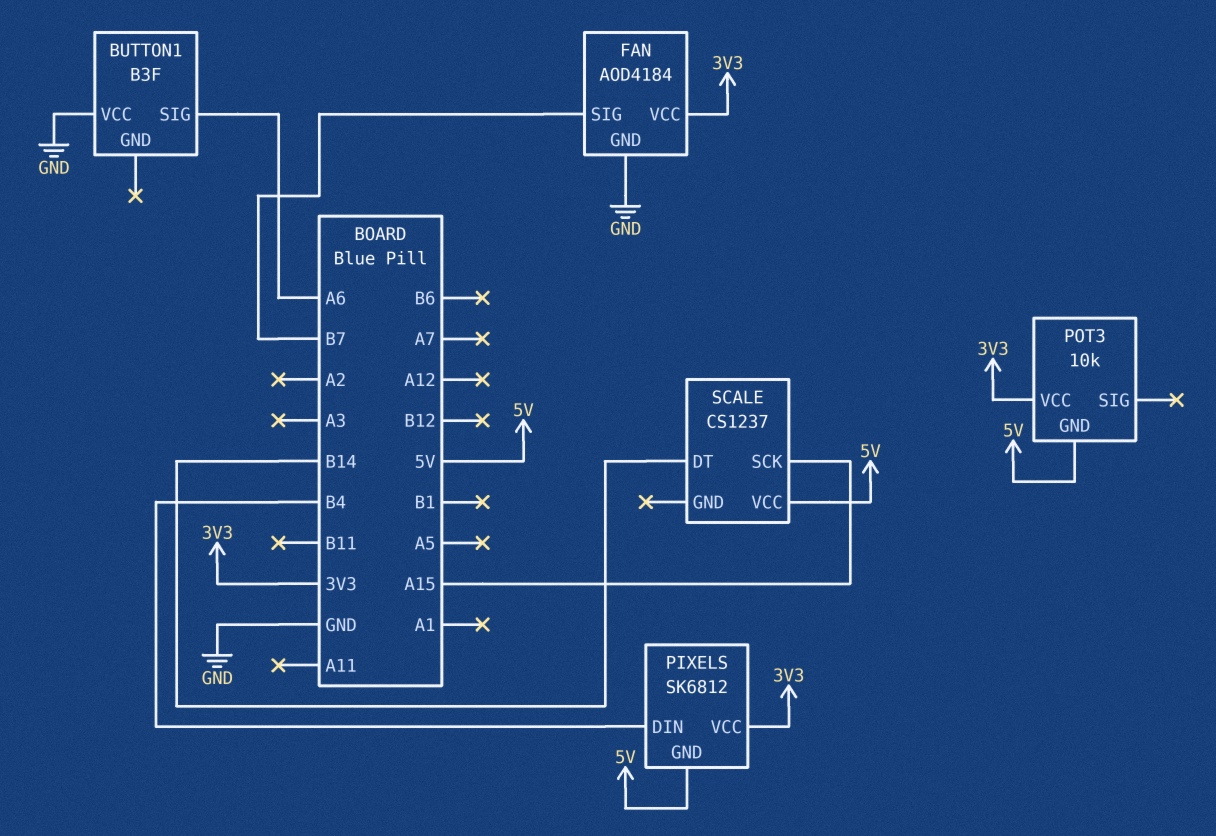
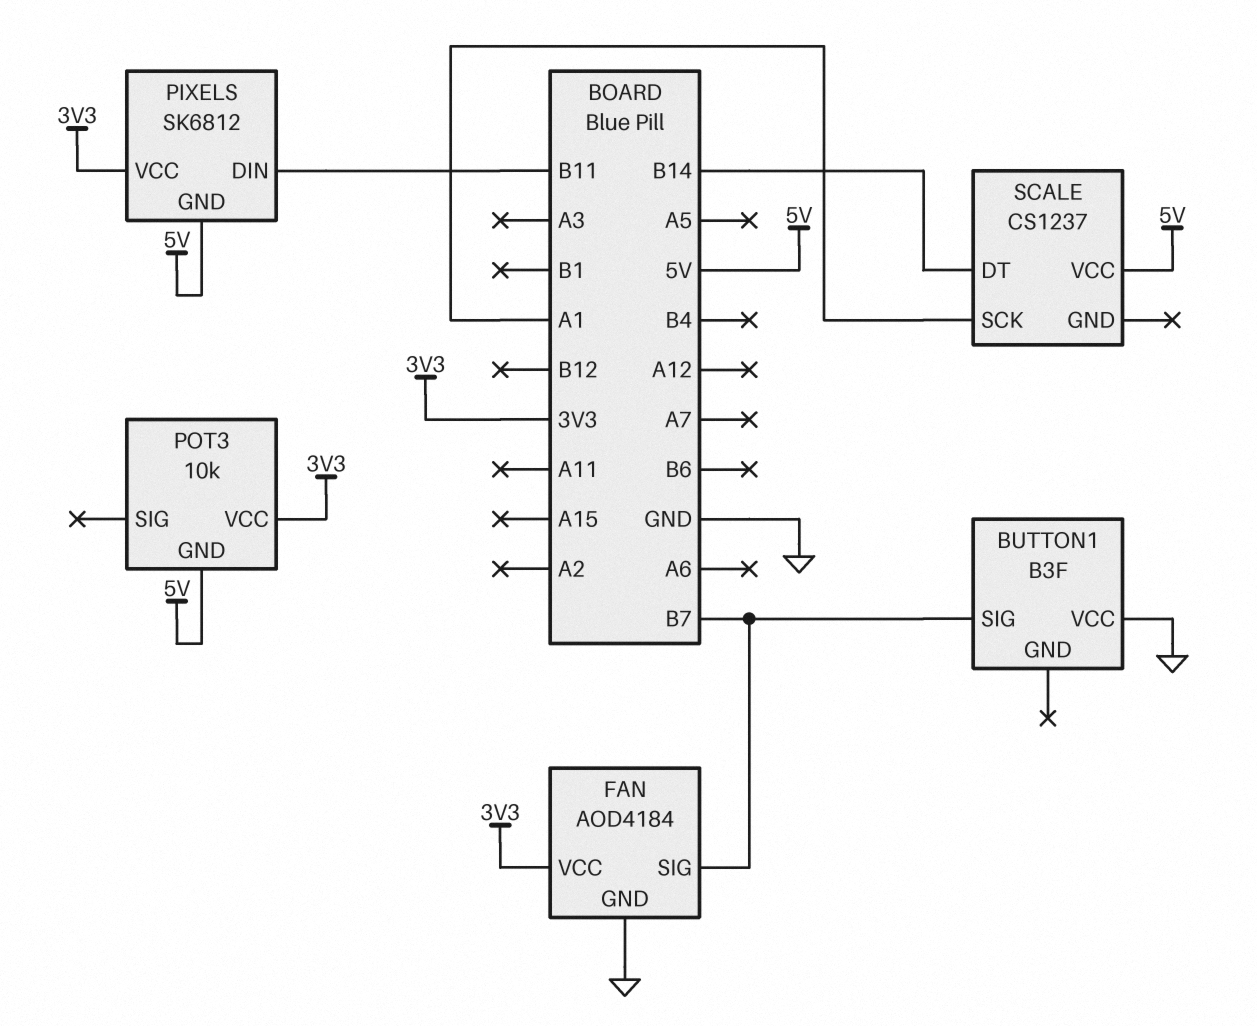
BUTTON1 pin SIG: A6 -> B7
PIXELS pin DIN: B4 -> B11
SCALE pin SCK: A15 -> A1

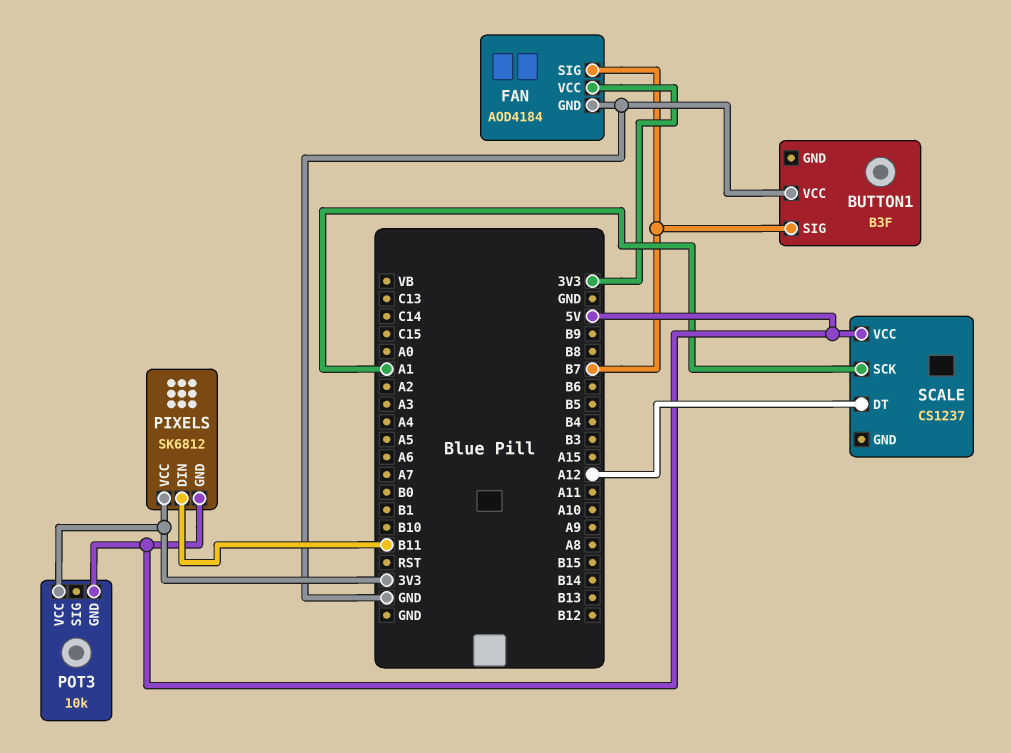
SCALE pin DT: B14 -> A12

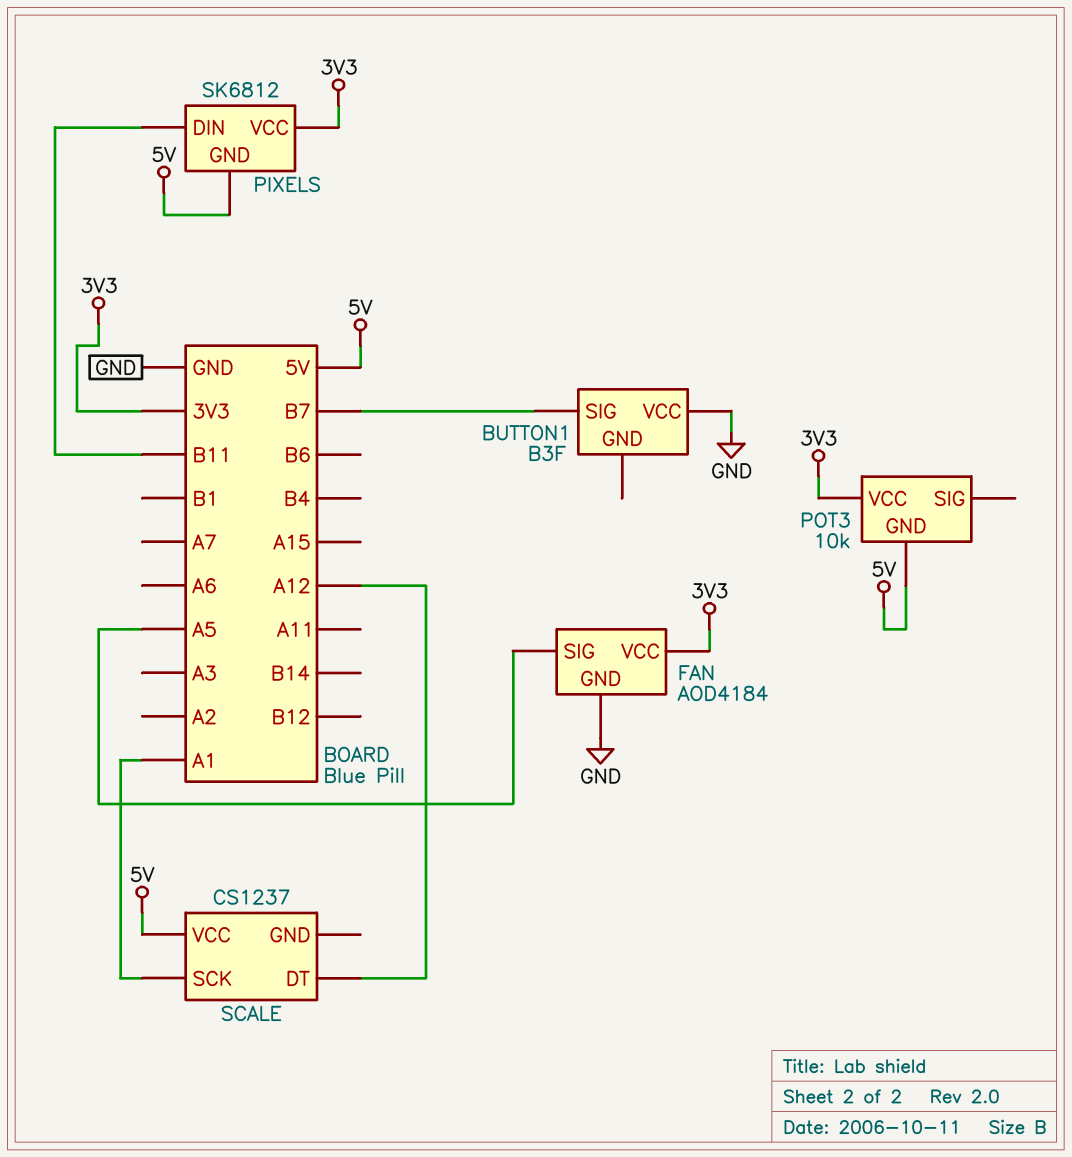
FAN pin SIG: B7 -> A5

